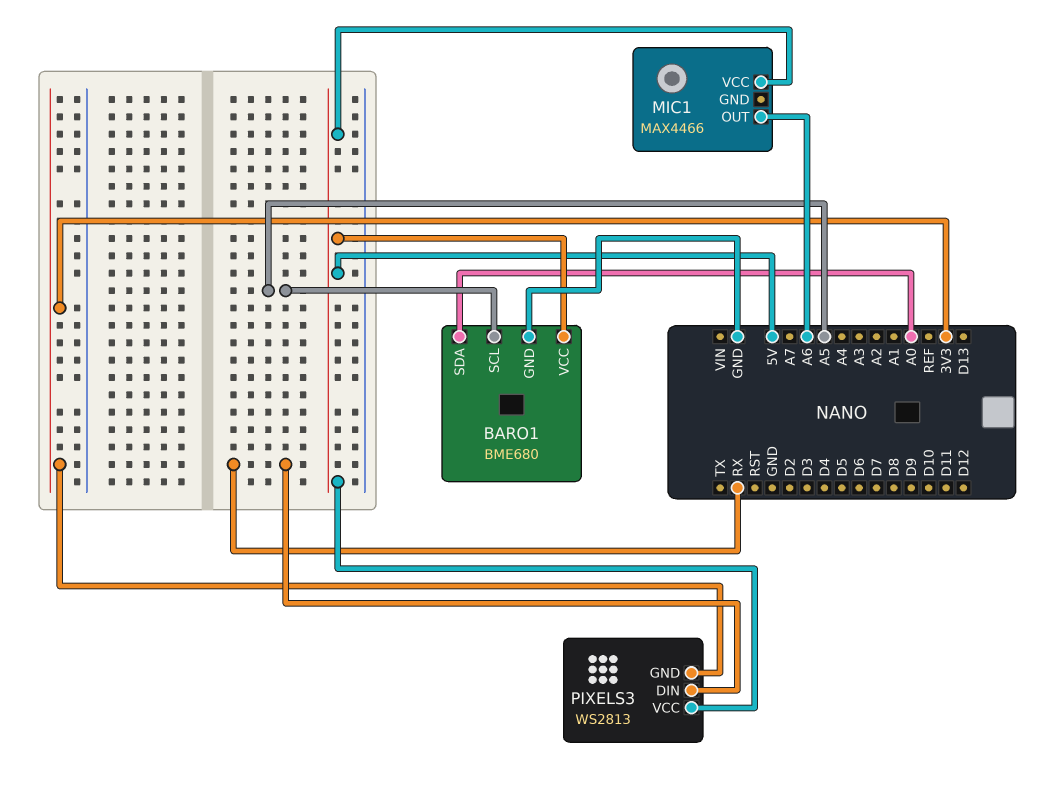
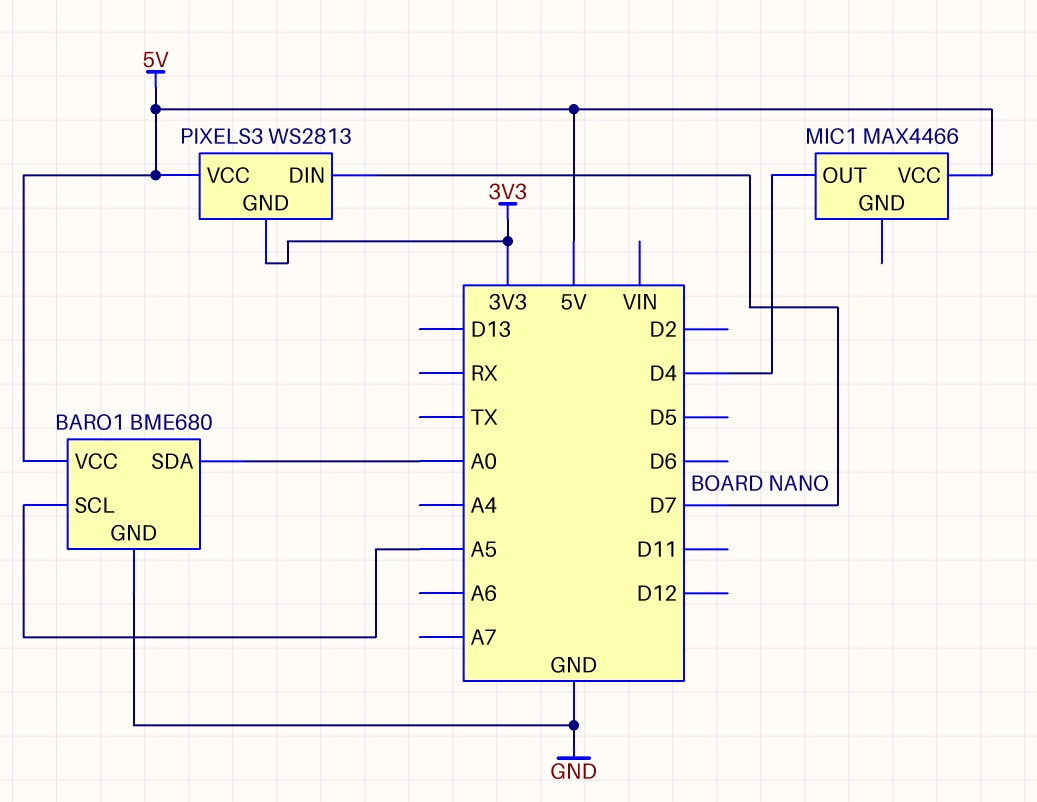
MIC1 pin OUT: A6 -> D4
PIXELS3 pin DIN: RX -> D7

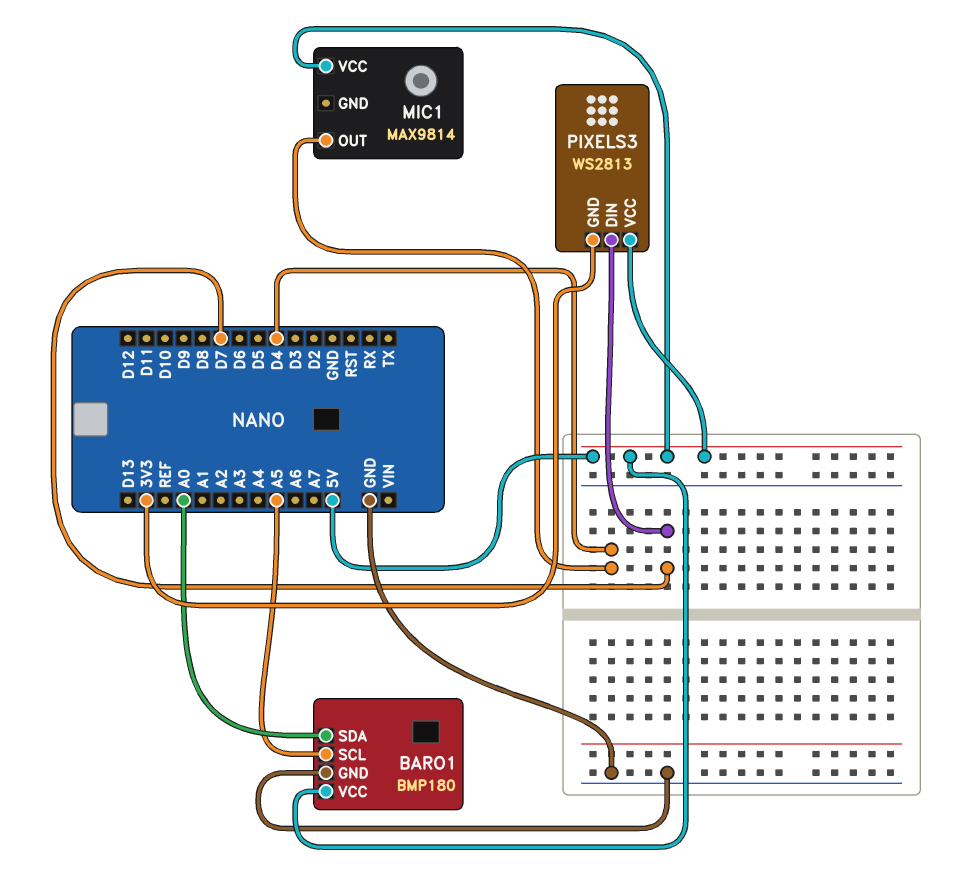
BARO1: BME680 -> BMP180
MIC1: MAX4466 -> MAX9814

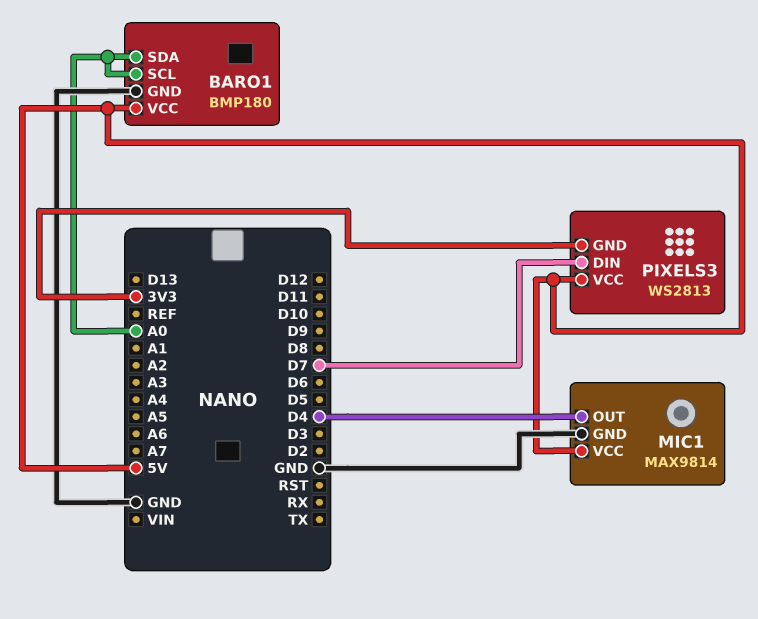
BARO1 pin SCL: A5 -> A0
MIC1 pin GND: none -> GND

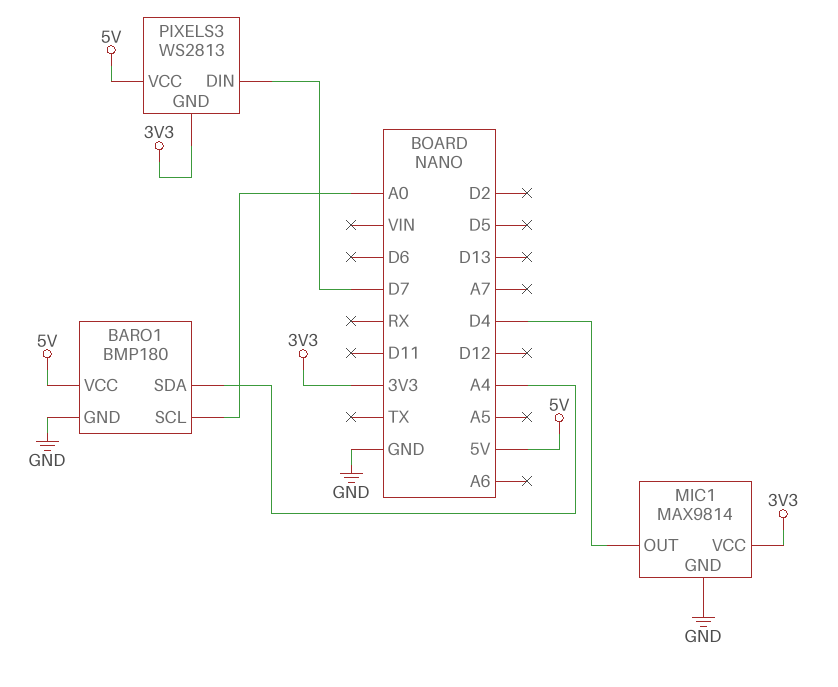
BARO1 pin SDA: A0 -> A4
MIC1 pin VCC: 5V -> 3V3

